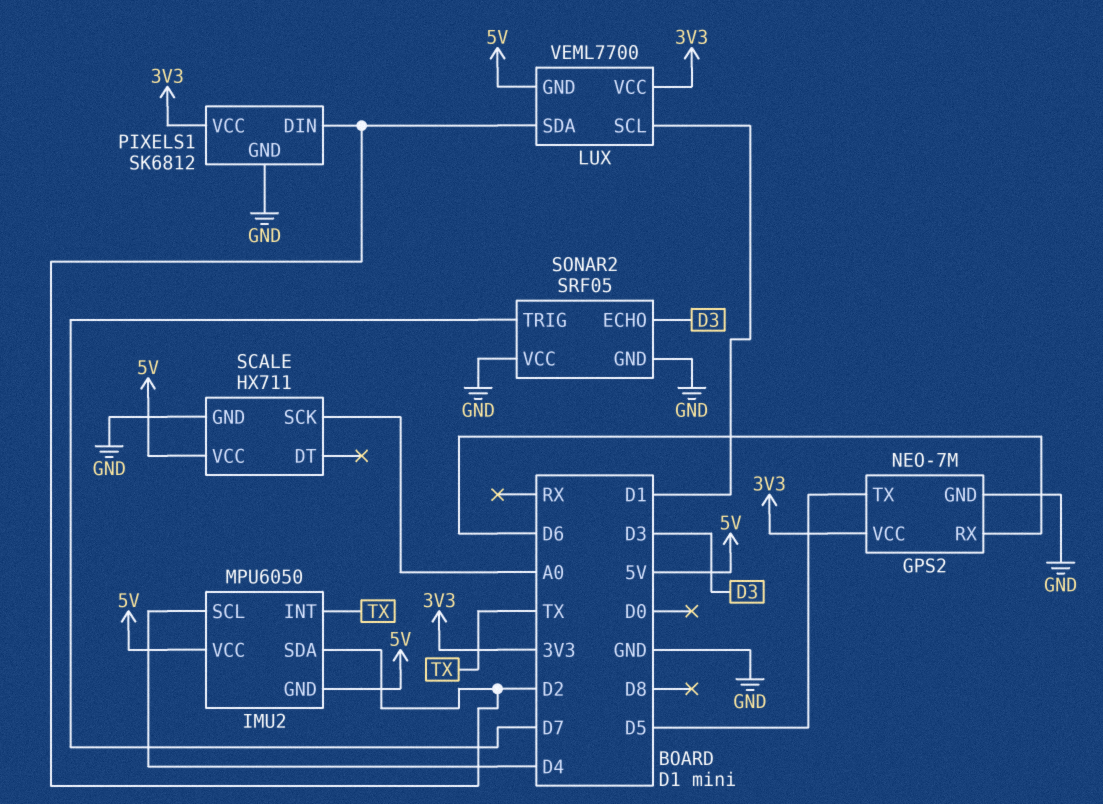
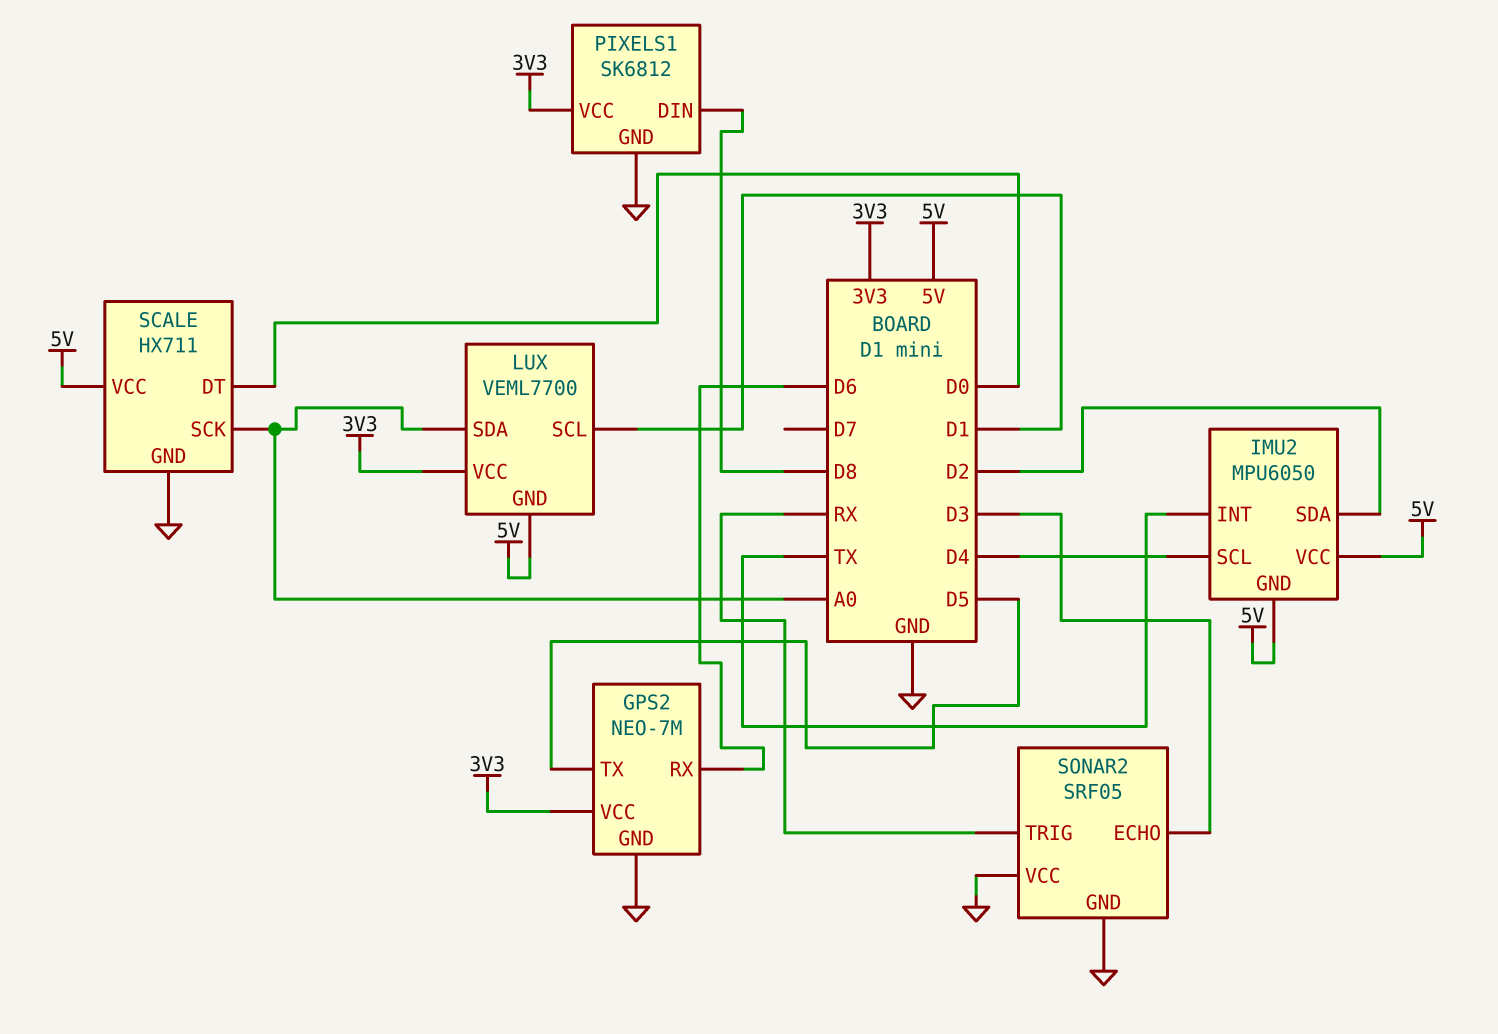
LUX pin SDA: D2 -> A0
PIXELS1 pin DIN: D2 -> D8
SCALE pin DT: none -> D0
SONAR2 pin TRIG: D7 -> RX

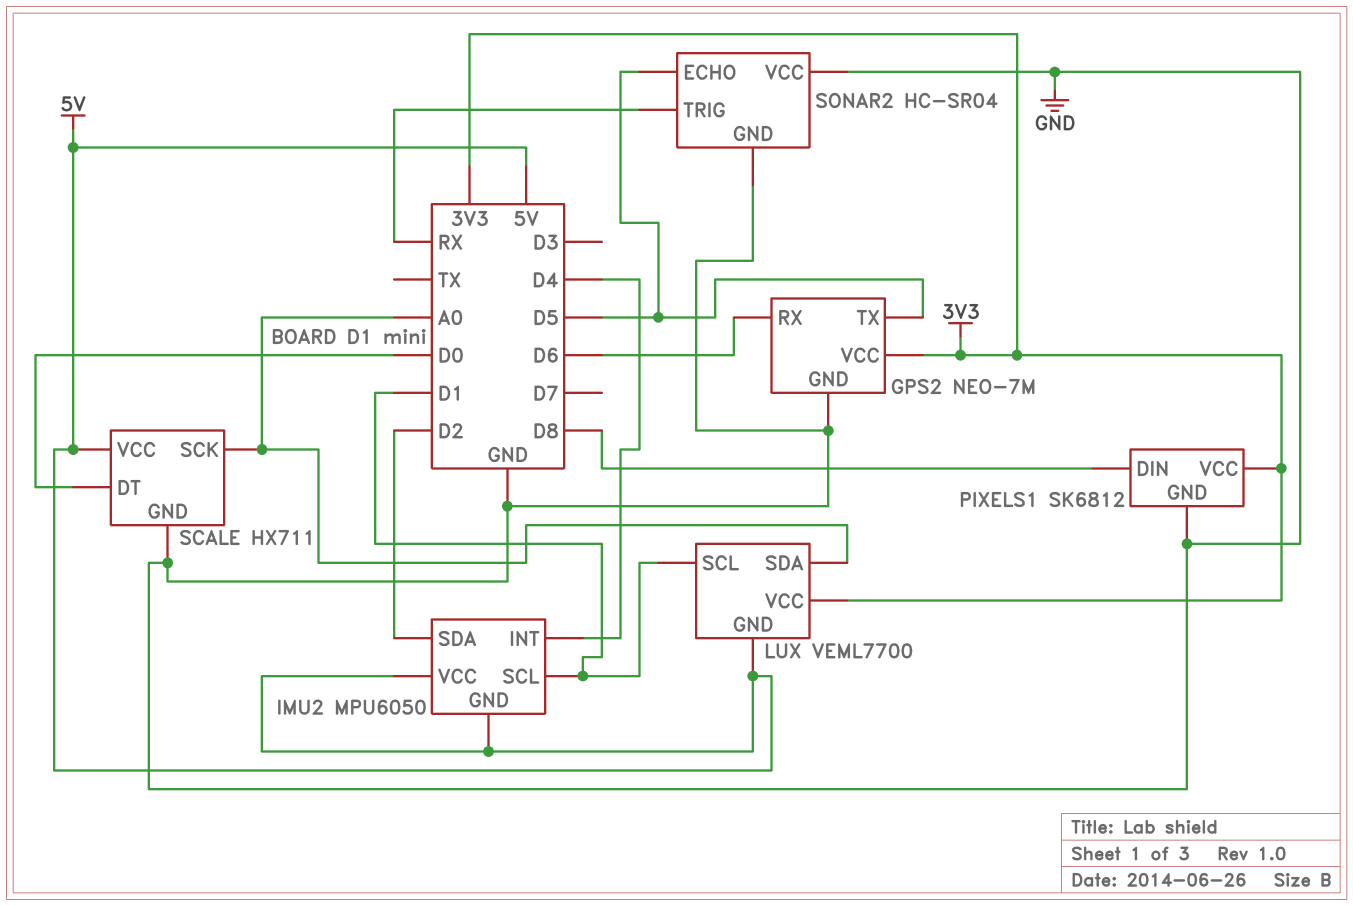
IMU2 pin INT: TX -> D4
IMU2 pin SCL: D4 -> D1
SONAR2: SRF05 -> HC-SR04
SONAR2 pin ECHO: D3 -> D5

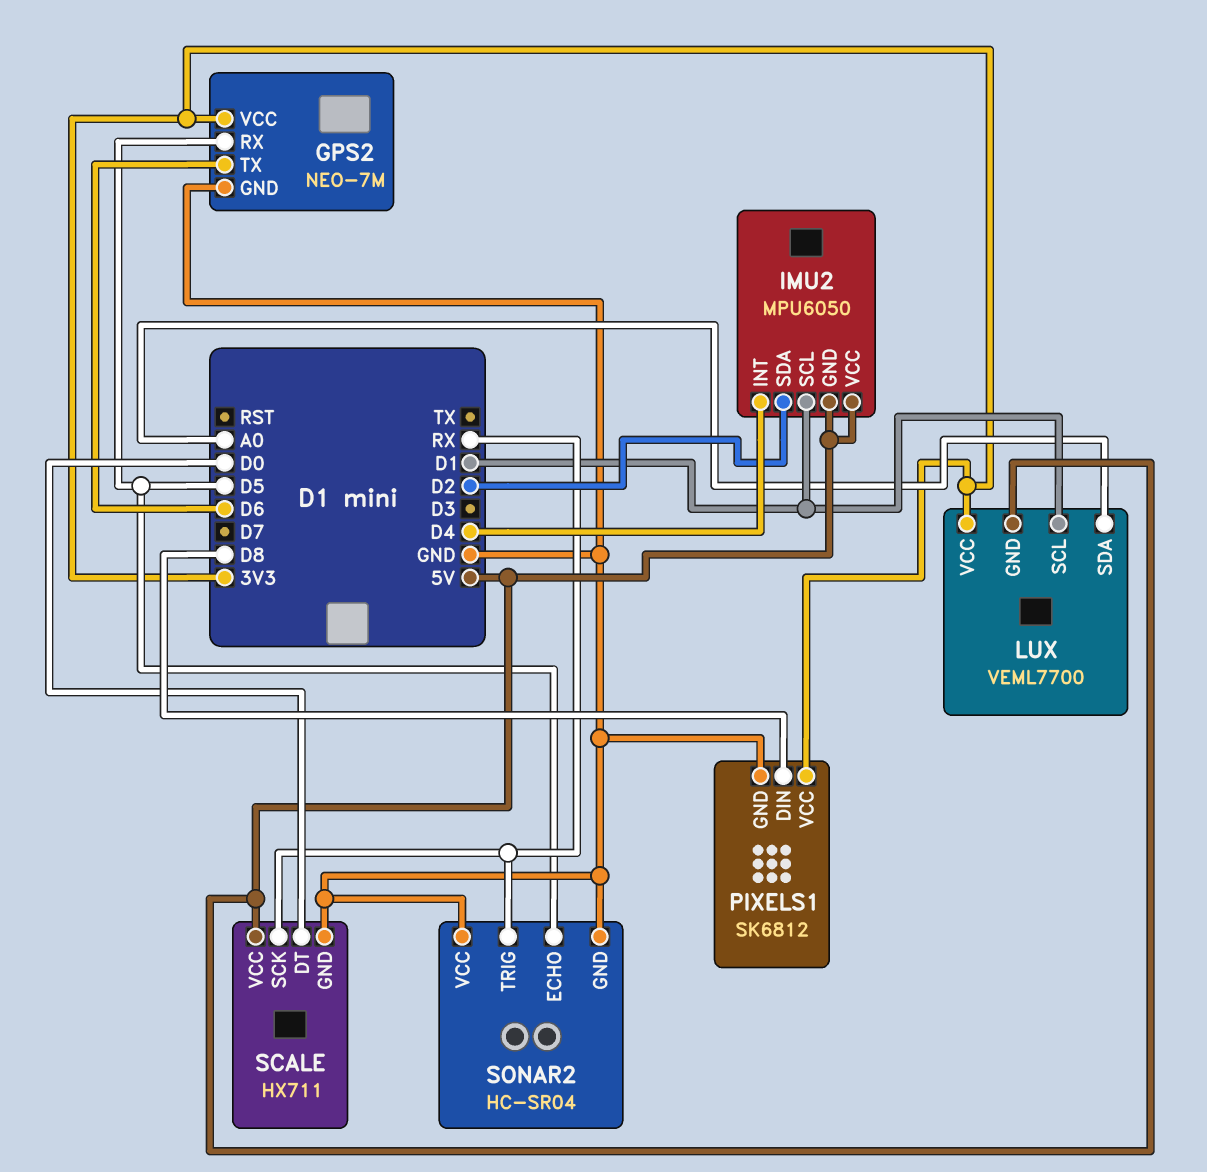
GPS2 pin RX: D6 -> D5
GPS2 pin TX: D5 -> D6
SCALE pin SCK: A0 -> RX

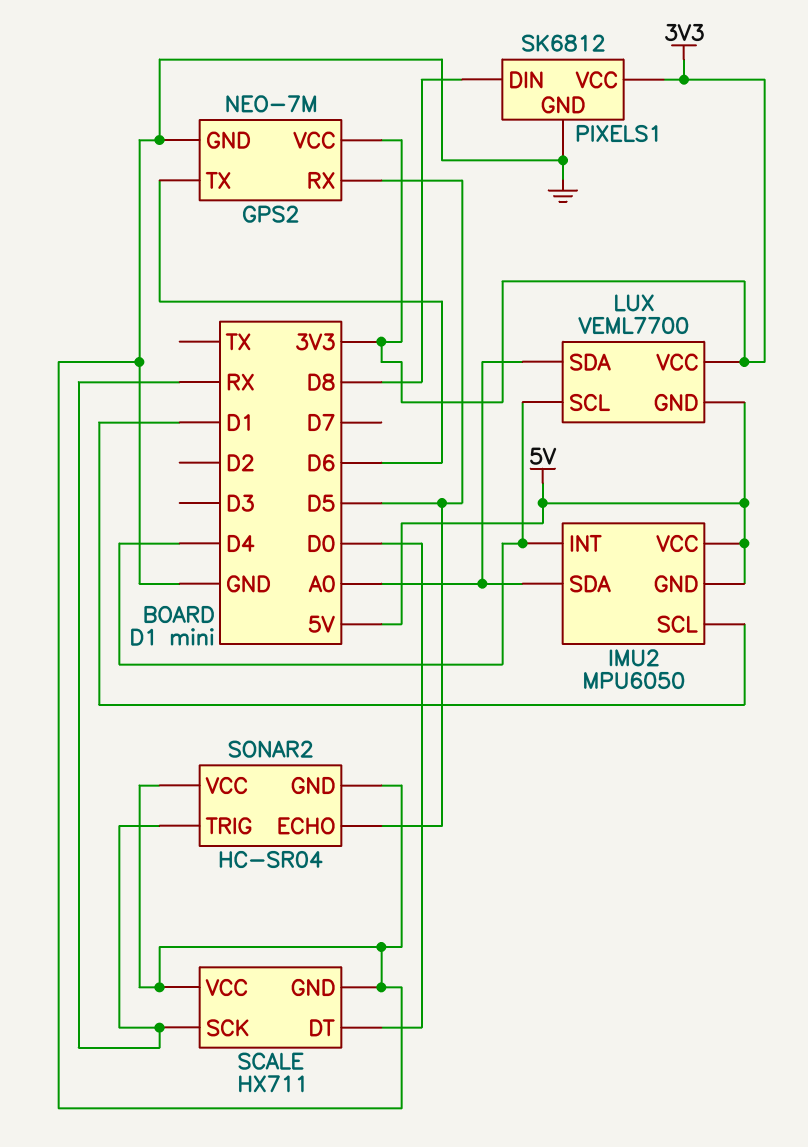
IMU2 pin SDA: D2 -> A0
LUX pin SCL: D1 -> D4
SCALE pin VCC: 5V -> GND

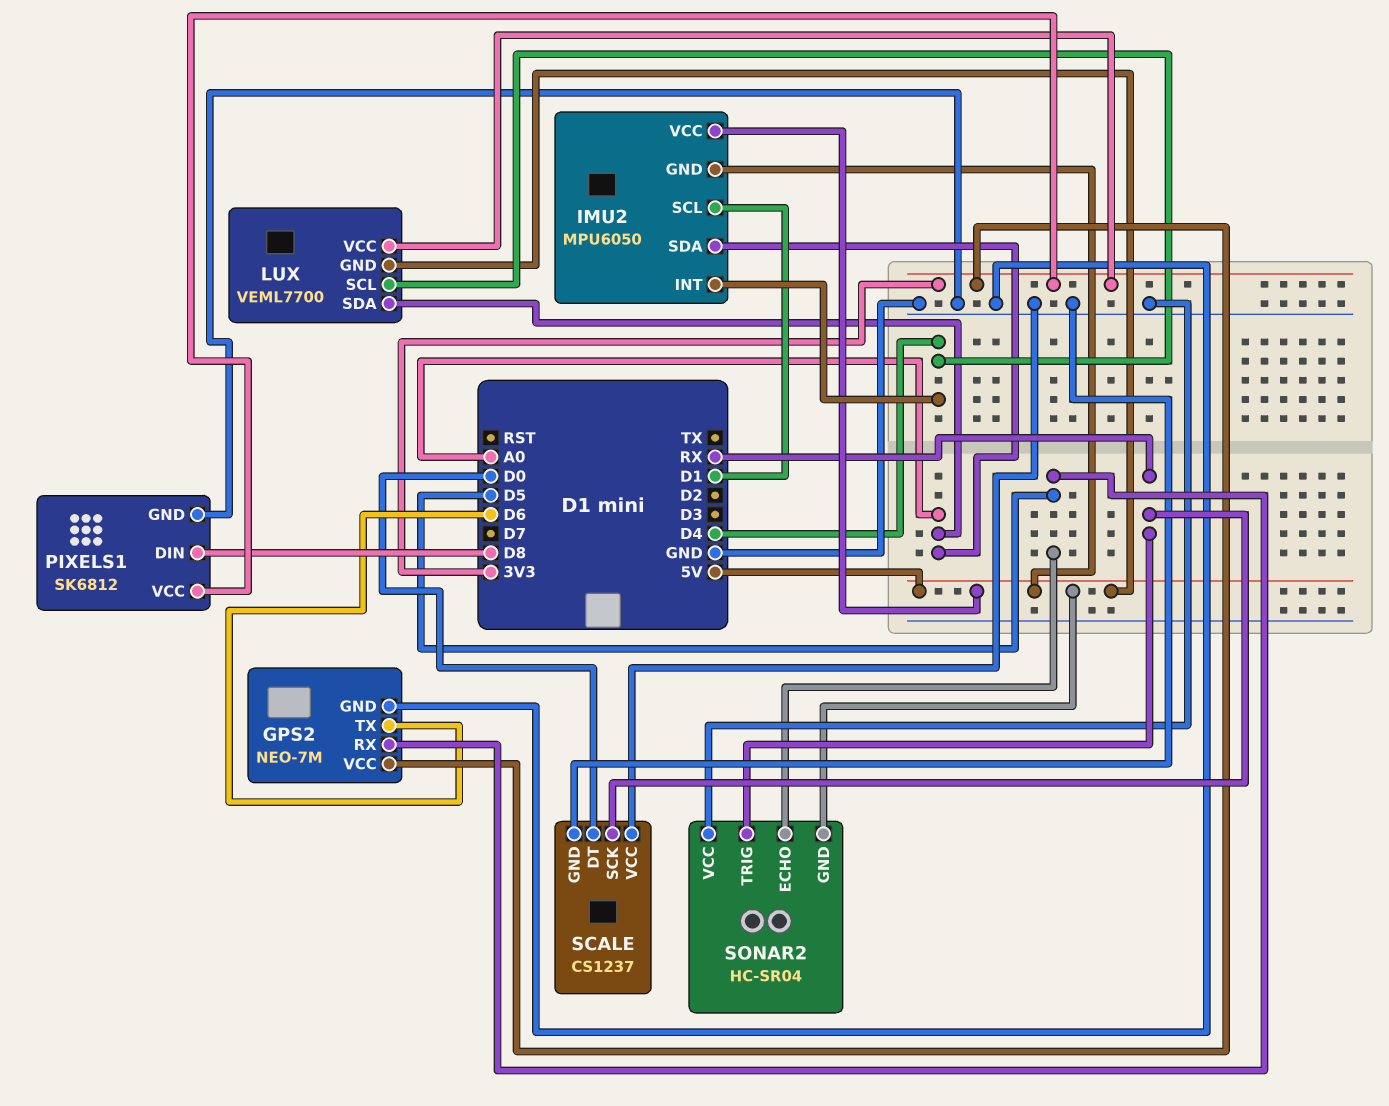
SCALE: HX711 -> CS1237
SONAR2 pin GND: GND -> 5V

